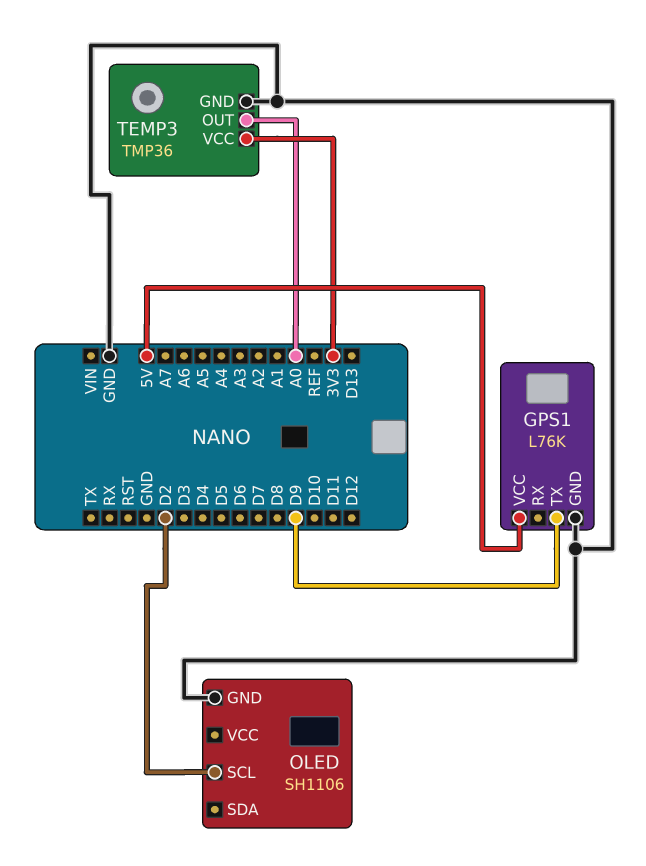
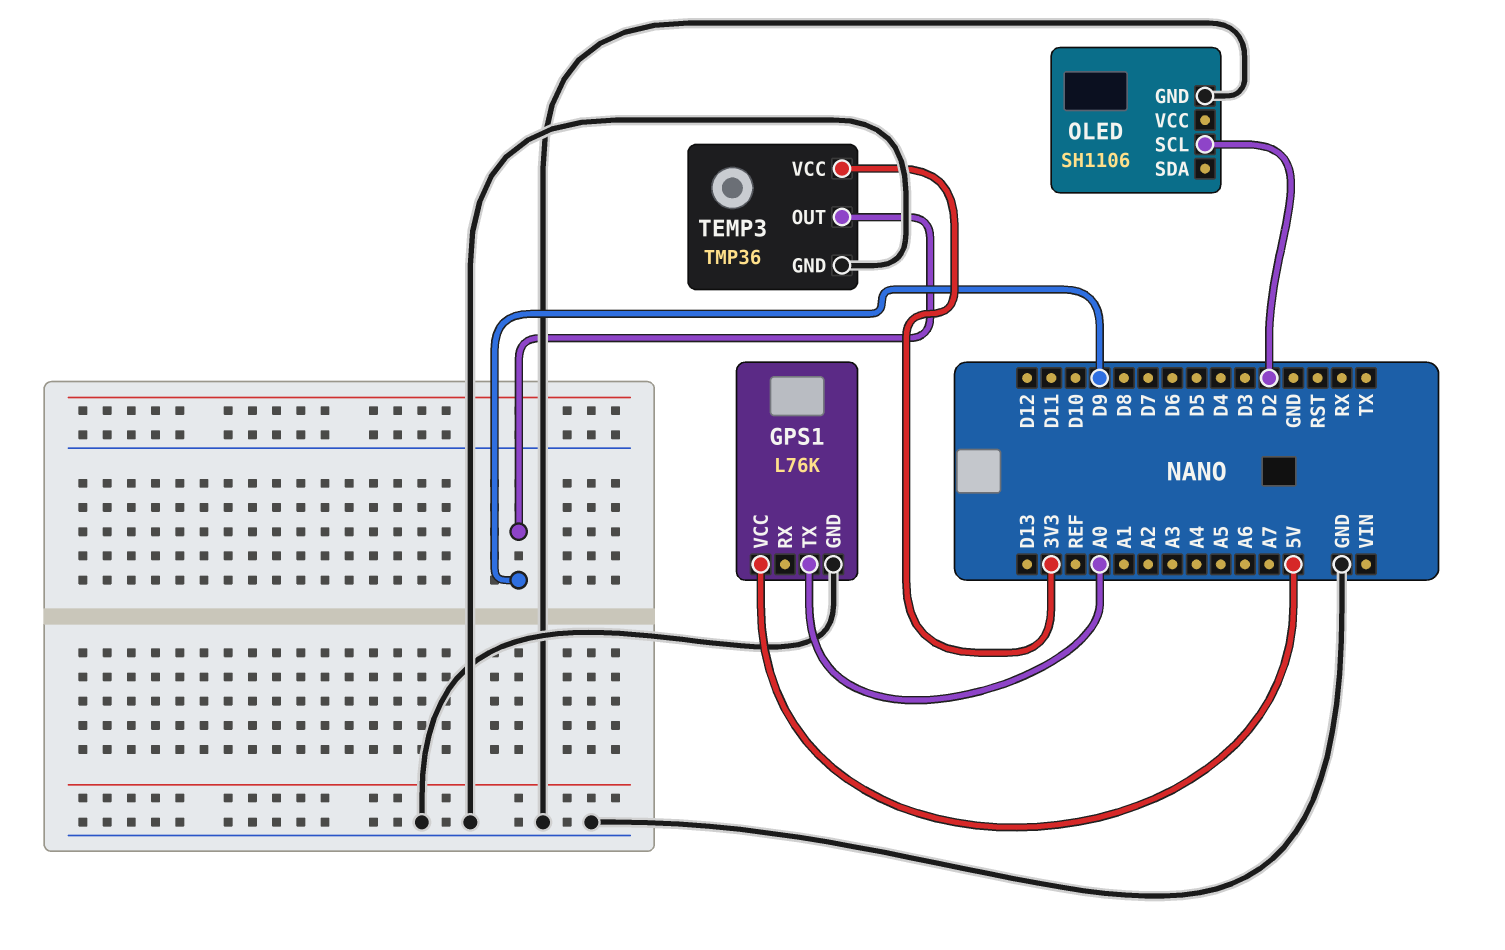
GPS1 pin TX: D9 -> A0
TEMP3 pin OUT: A0 -> D9

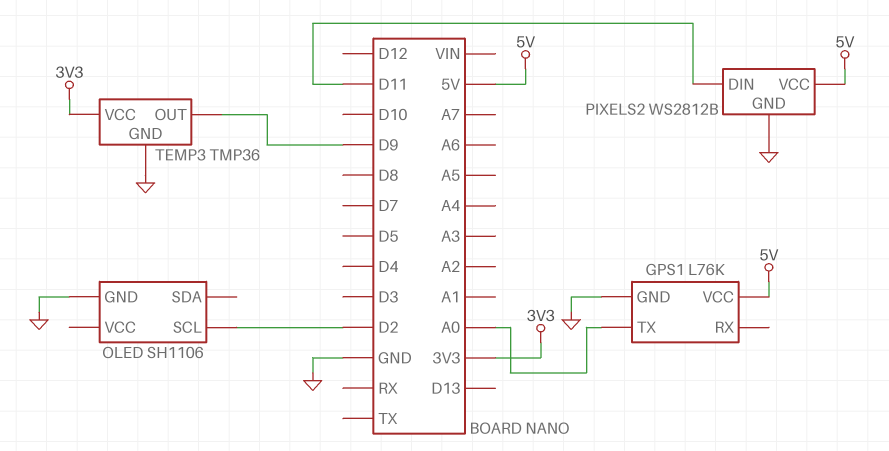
PIXELS2: none -> WS2812B
PIXELS2 pin DIN: none -> D11
PIXELS2 pin GND: none -> GND
PIXELS2 pin VCC: none -> 5V

